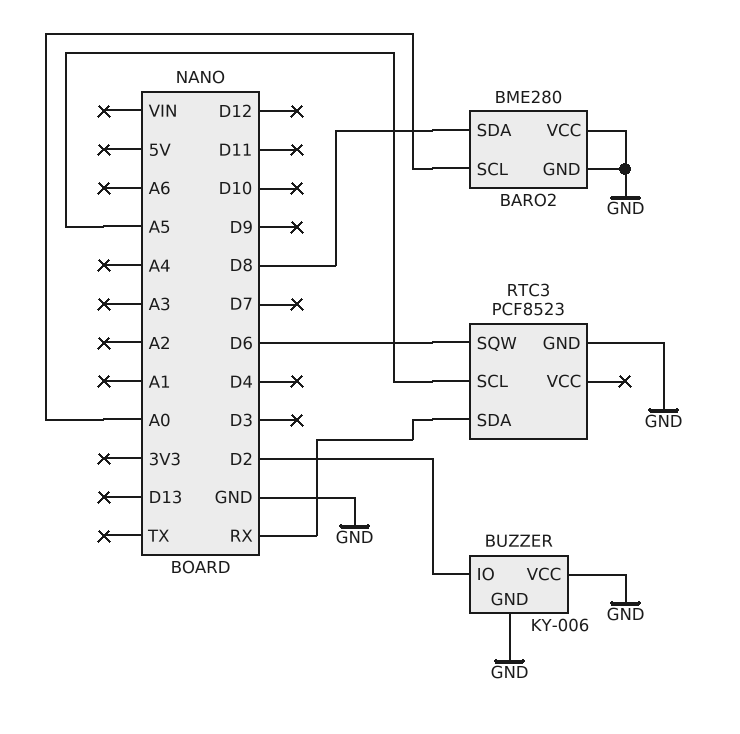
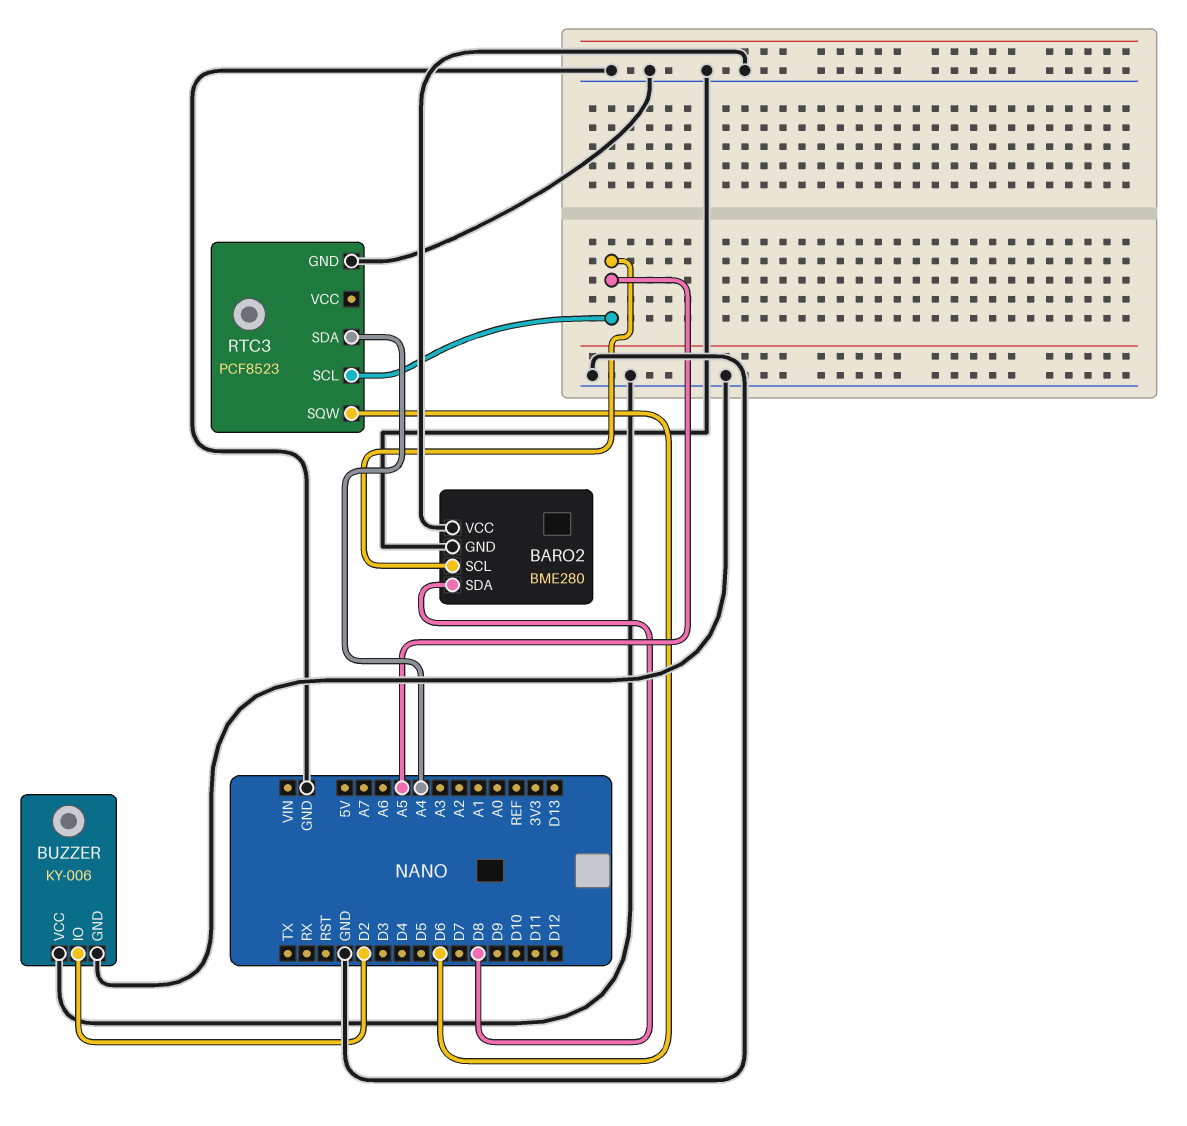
BARO2 pin SCL: A0 -> A5
RTC3 pin SDA: RX -> A4

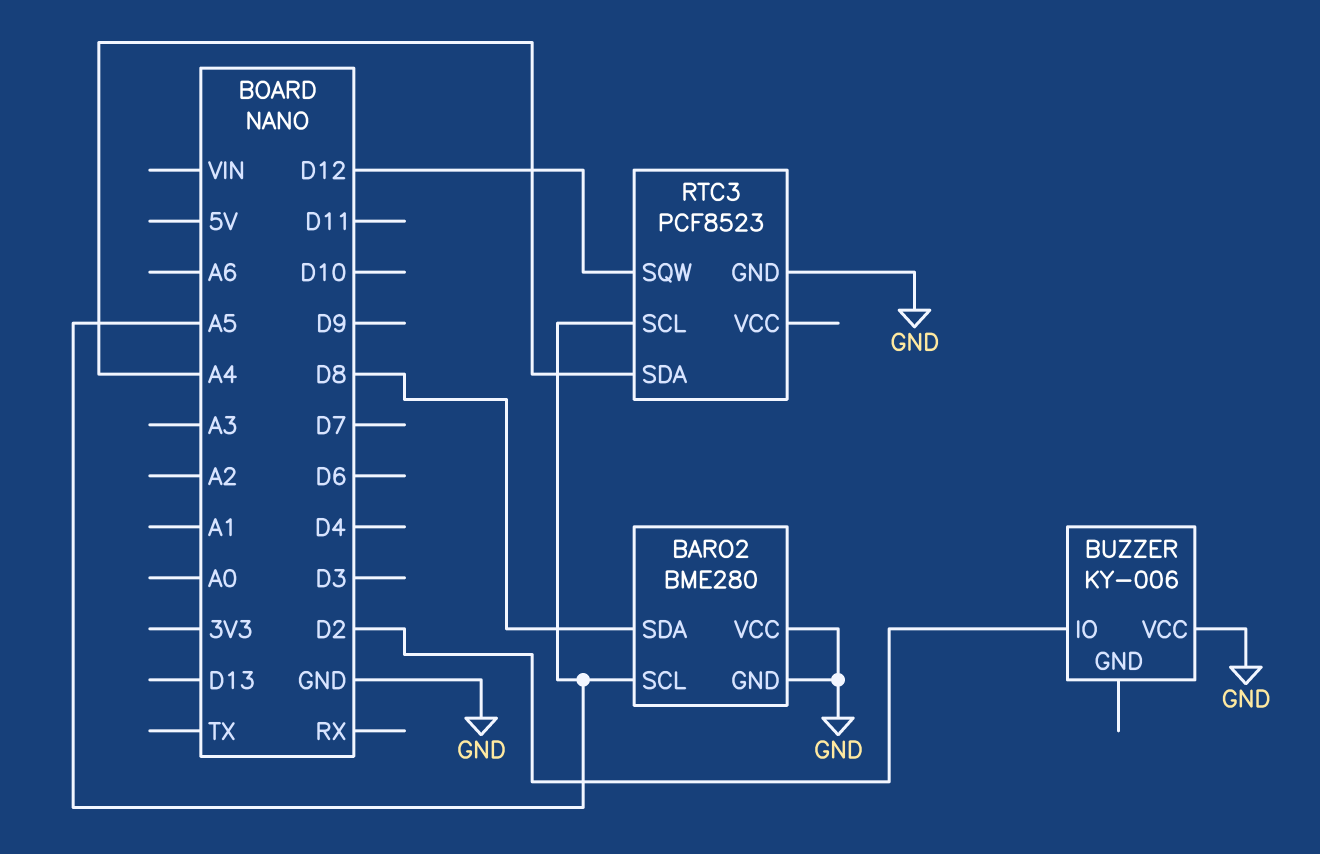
BUZZER pin GND: GND -> none
RTC3 pin SQW: D6 -> D12

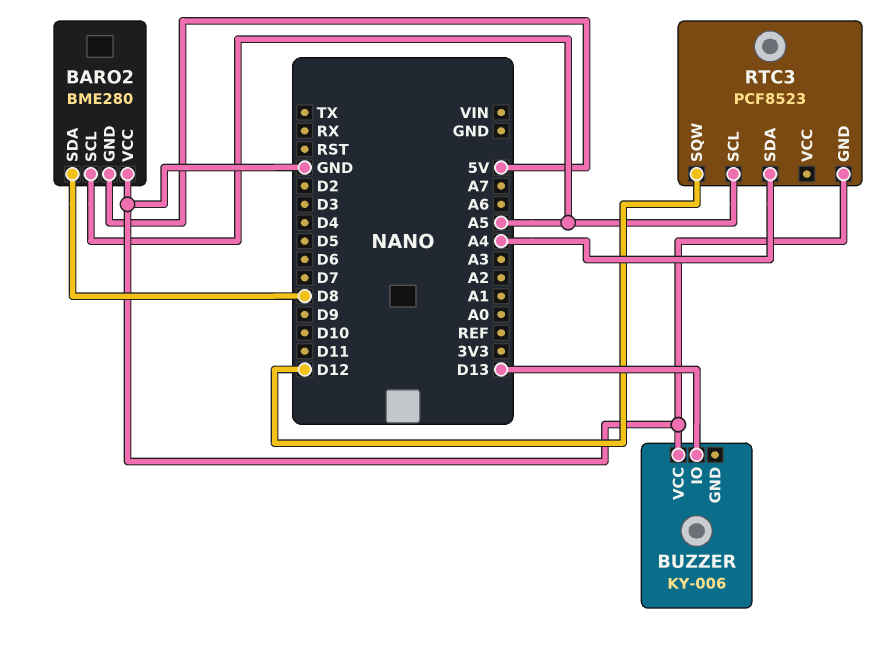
BARO2 pin GND: GND -> 5V
BUZZER pin IO: D2 -> D13

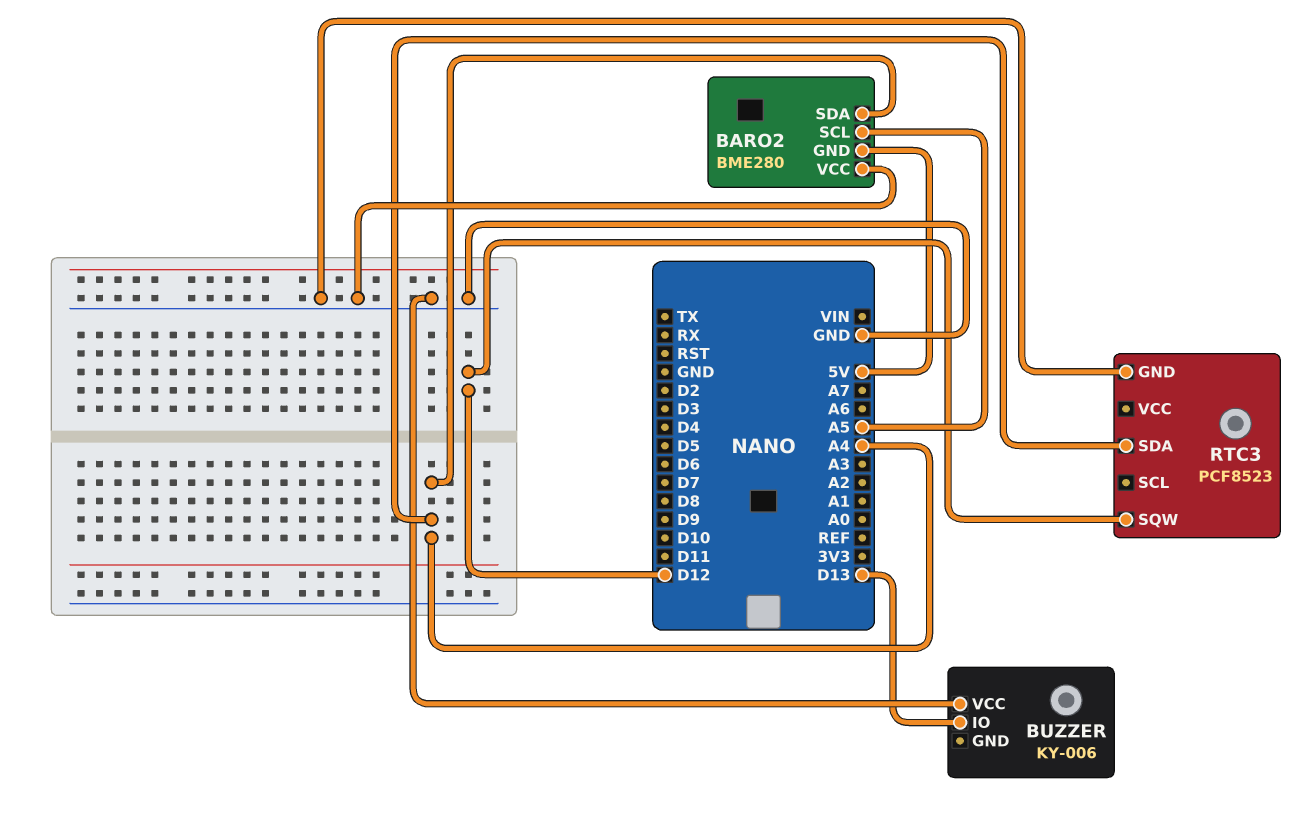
BARO2 pin SDA: D8 -> A4
RTC3 pin SCL: A5 -> none

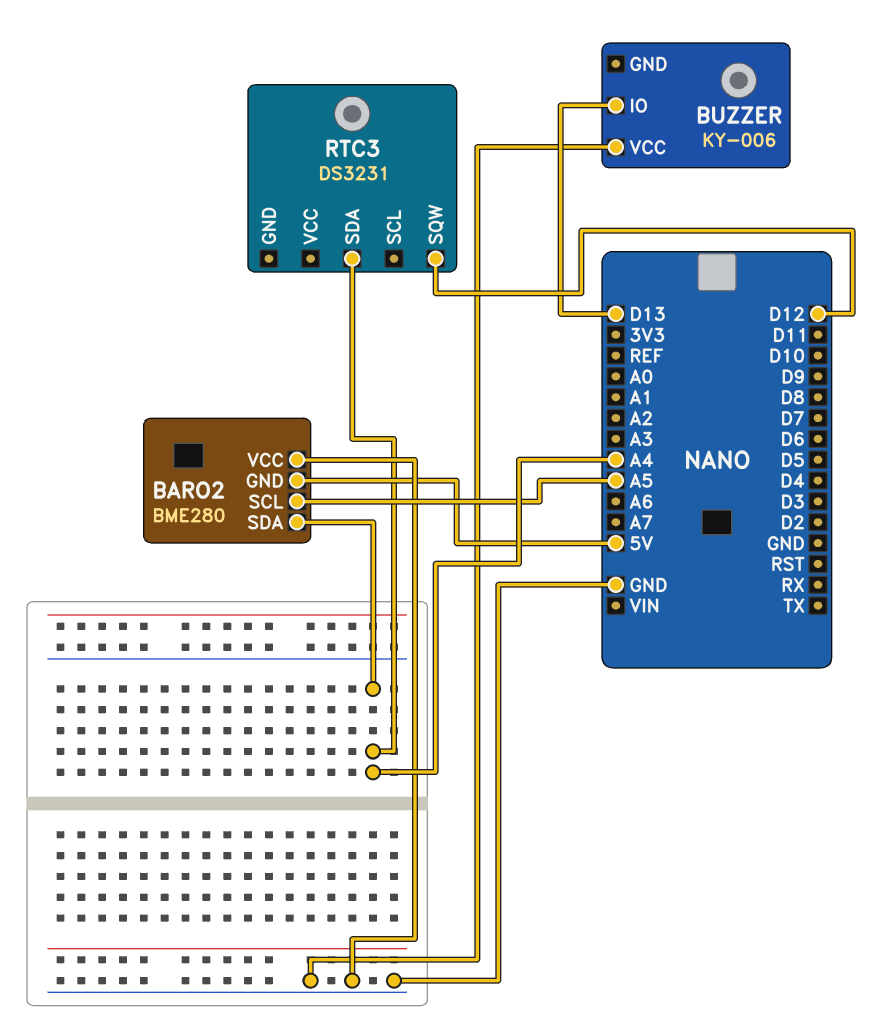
RTC3: PCF8523 -> DS3231
RTC3 pin GND: GND -> none

